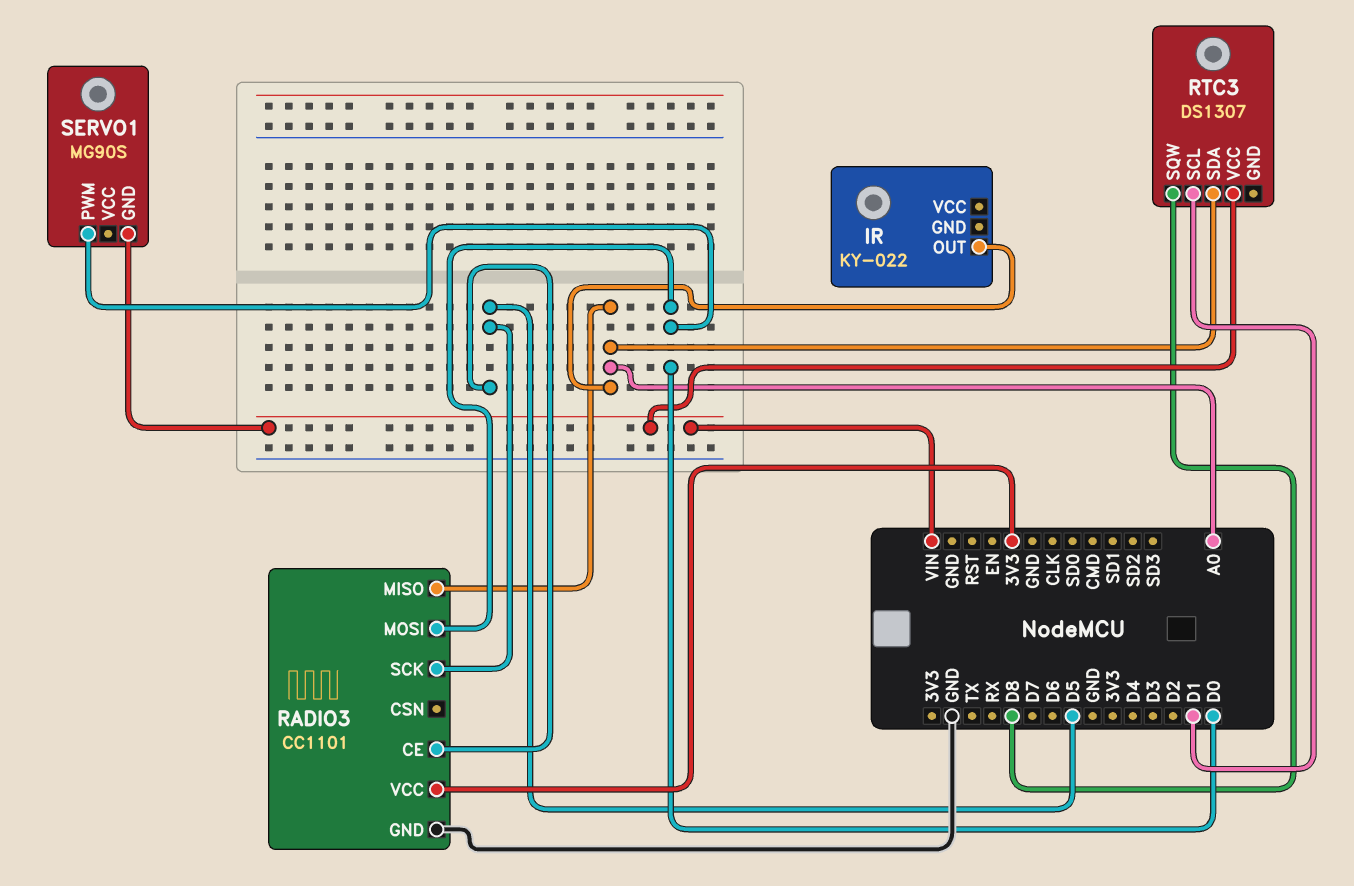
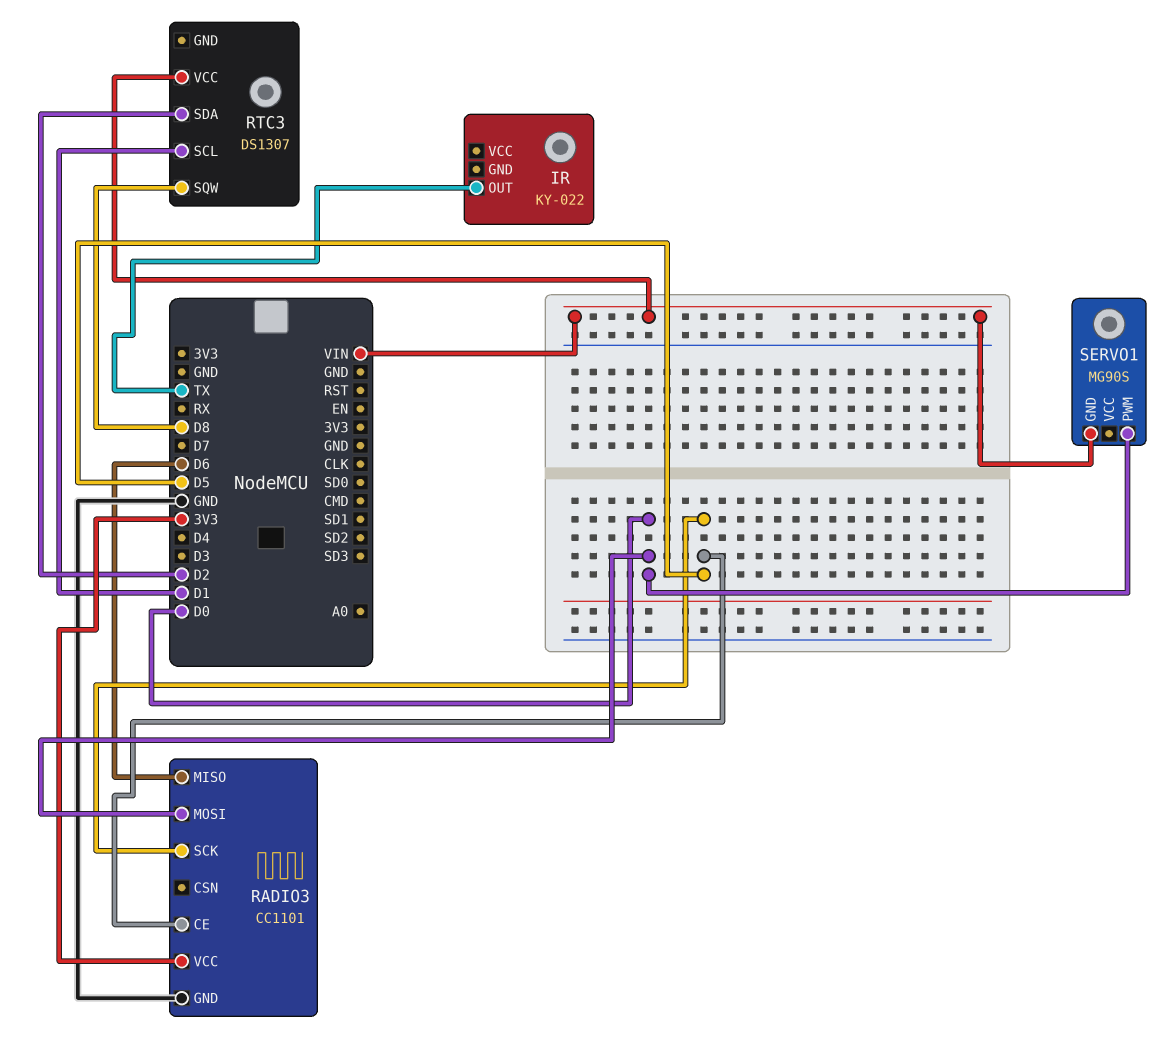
IR pin OUT: A0 -> TX
RADIO3 pin MISO: A0 -> D6
RTC3 pin SDA: A0 -> D2

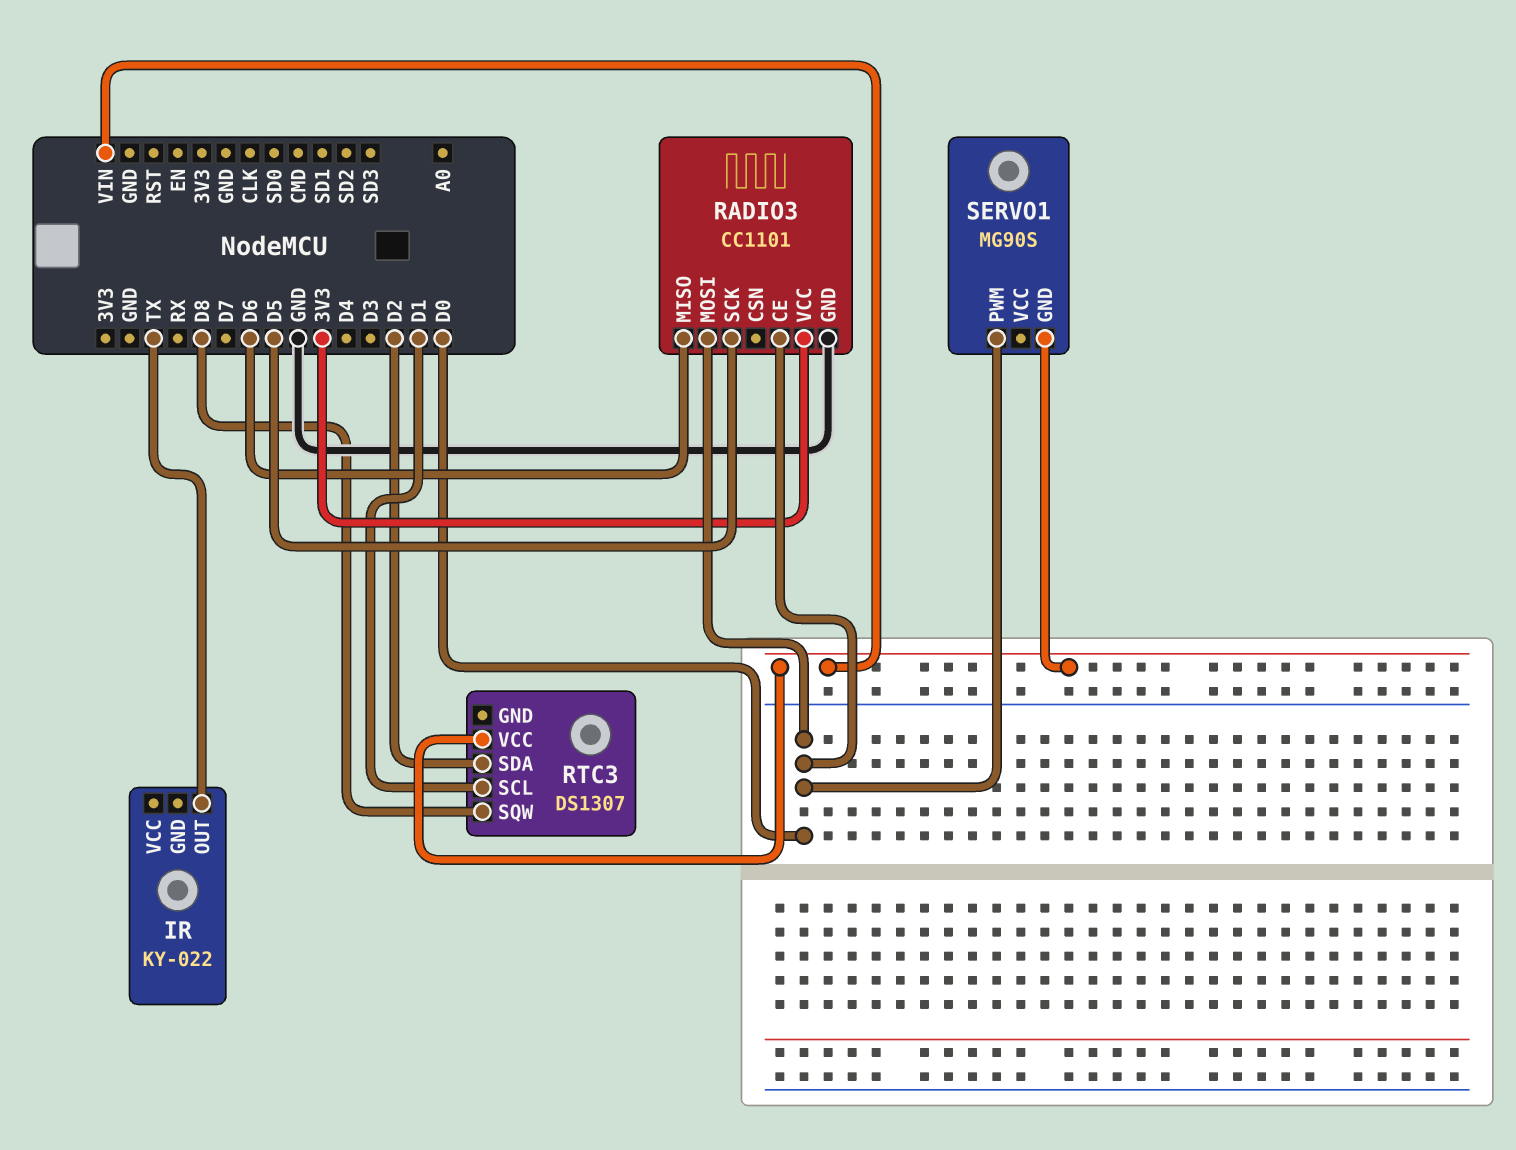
RADIO3 pin CE: D5 -> D0

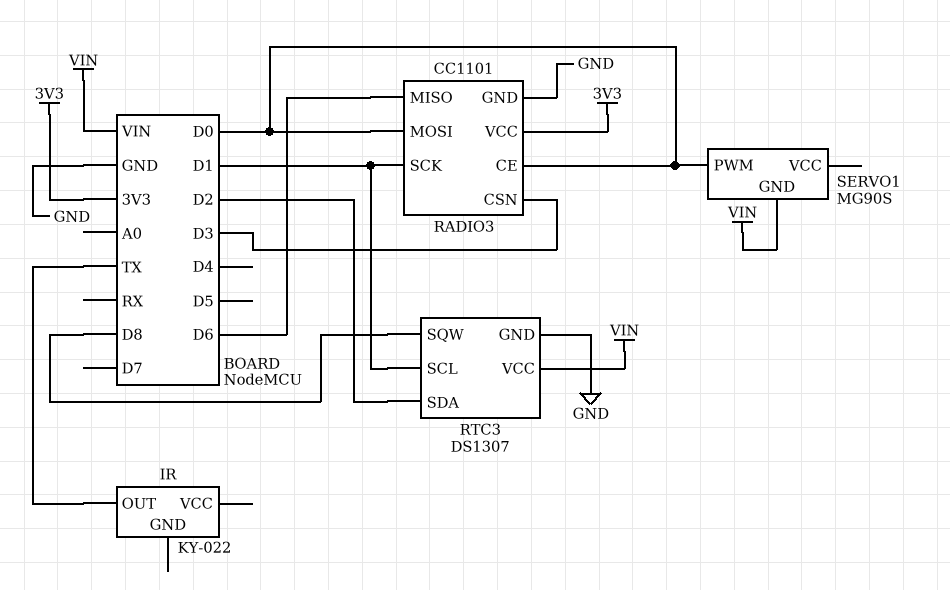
RADIO3 pin CSN: none -> D3
RADIO3 pin SCK: D5 -> D1
RTC3 pin GND: none -> GND

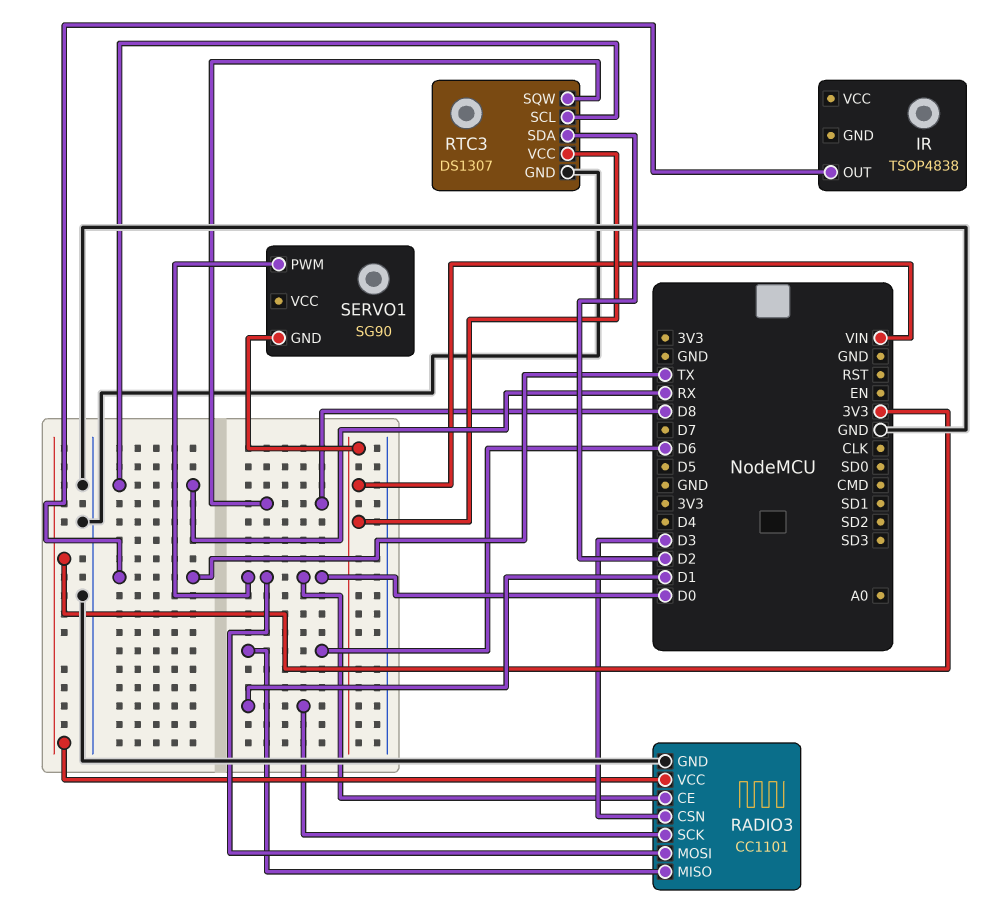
IR: KY-022 -> TSOP4838
RTC3 pin SCL: D1 -> RX
SERVO1: MG90S -> SG90

